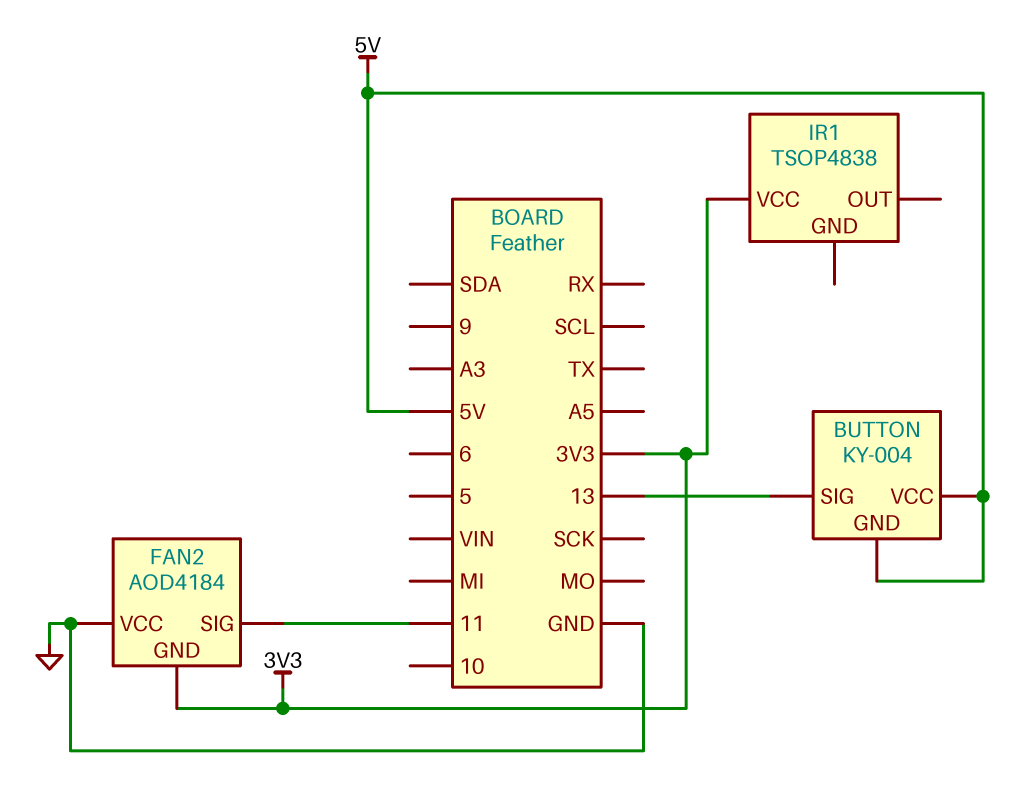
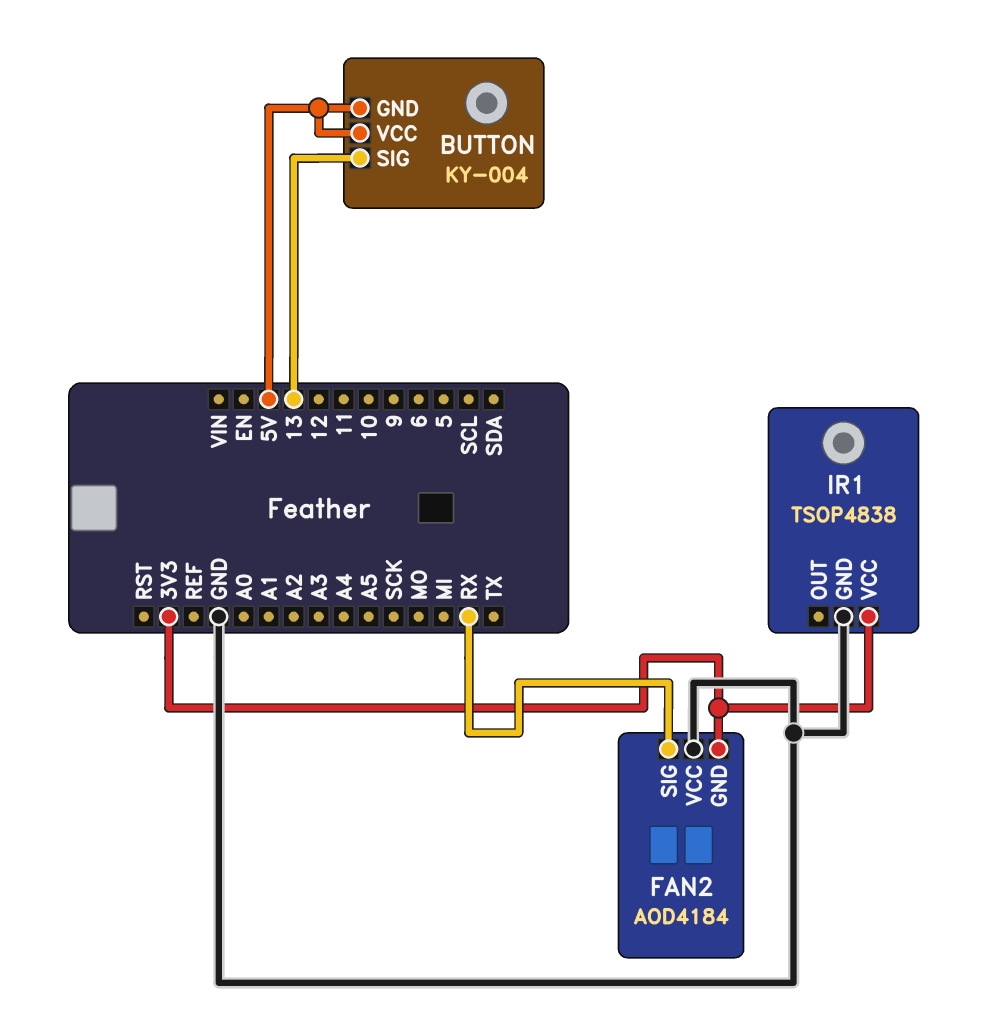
FAN2 pin SIG: 11 -> RX
IR1 pin GND: none -> GND

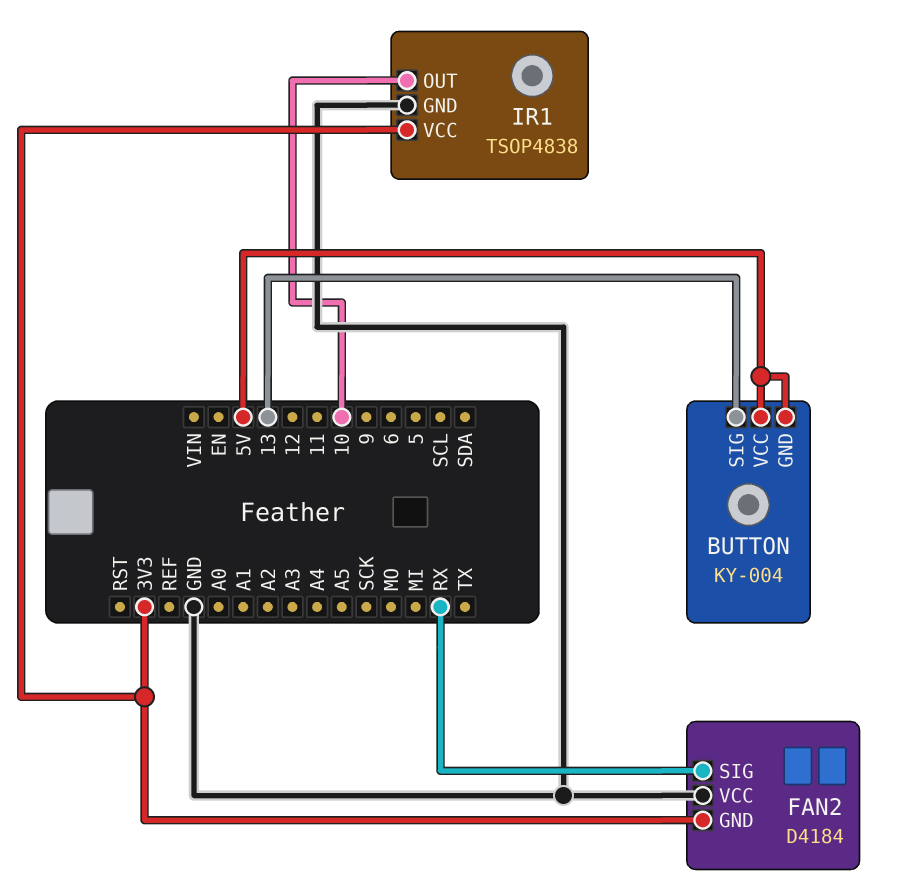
FAN2: AOD4184 -> D4184
IR1 pin OUT: none -> 10

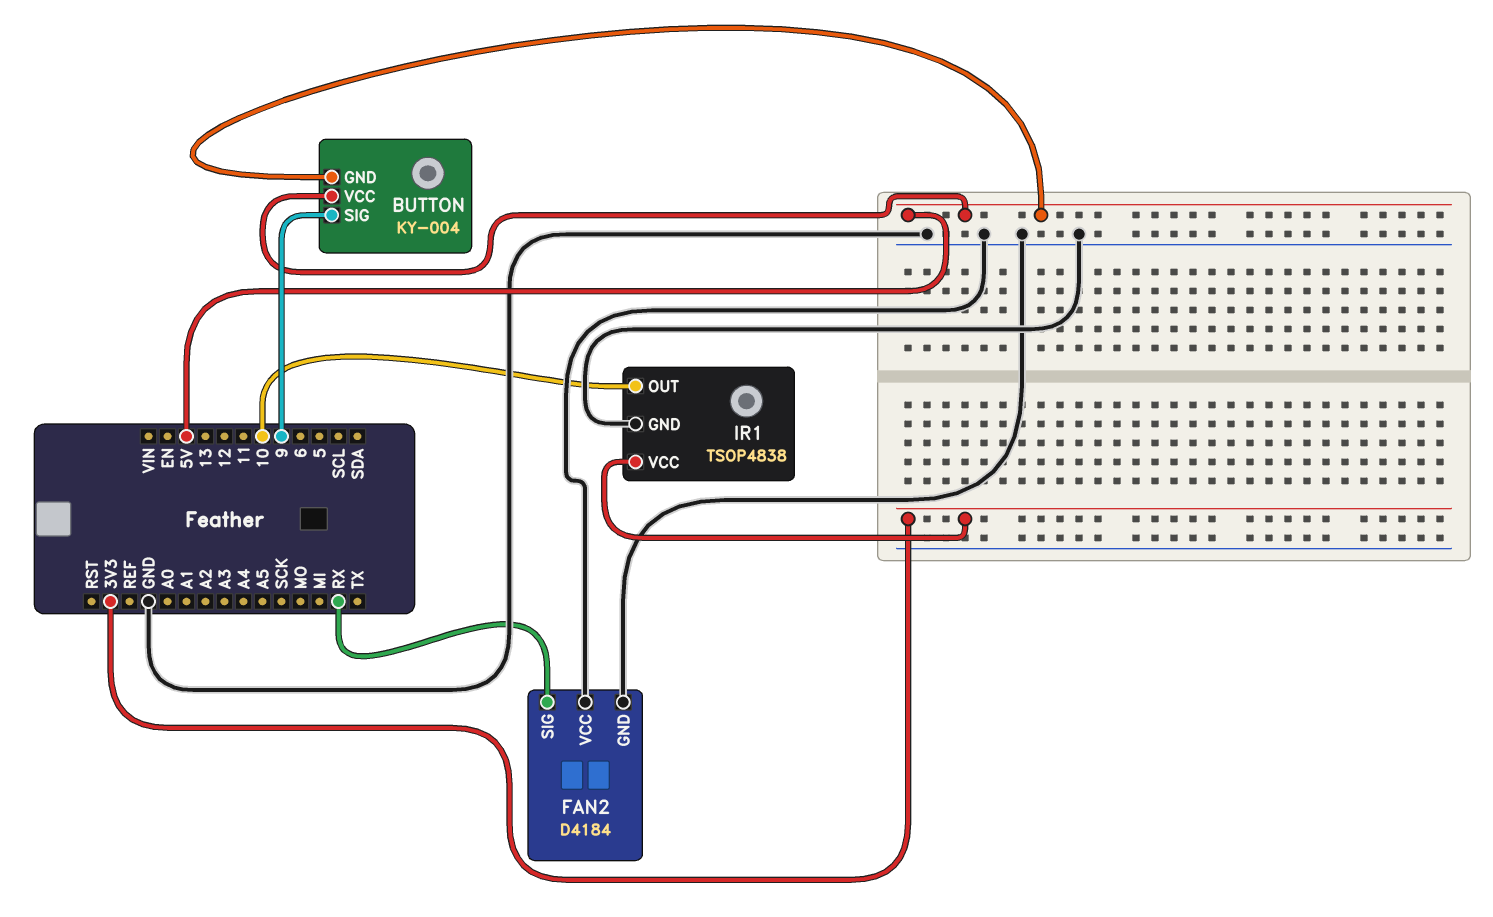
BUTTON pin SIG: 13 -> 9
FAN2 pin GND: 3V3 -> GND

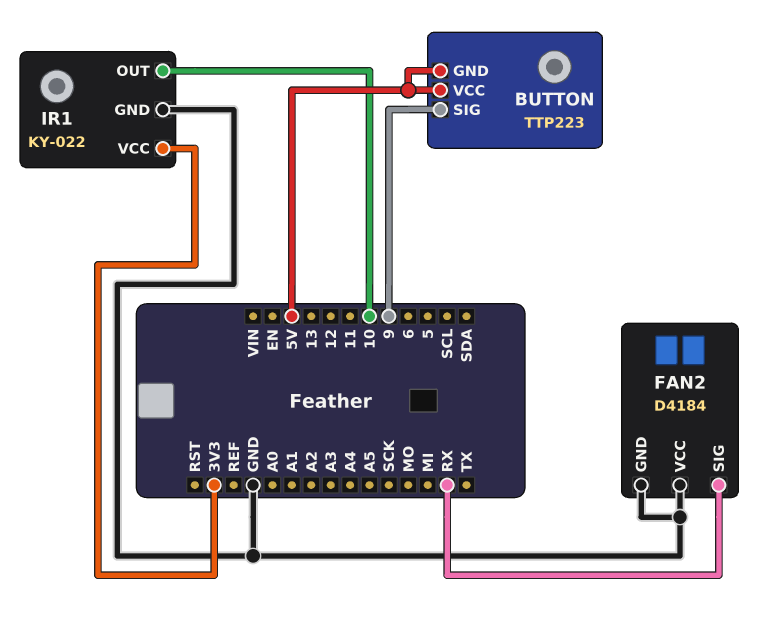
BUTTON: KY-004 -> TTP223
IR1: TSOP4838 -> KY-022

